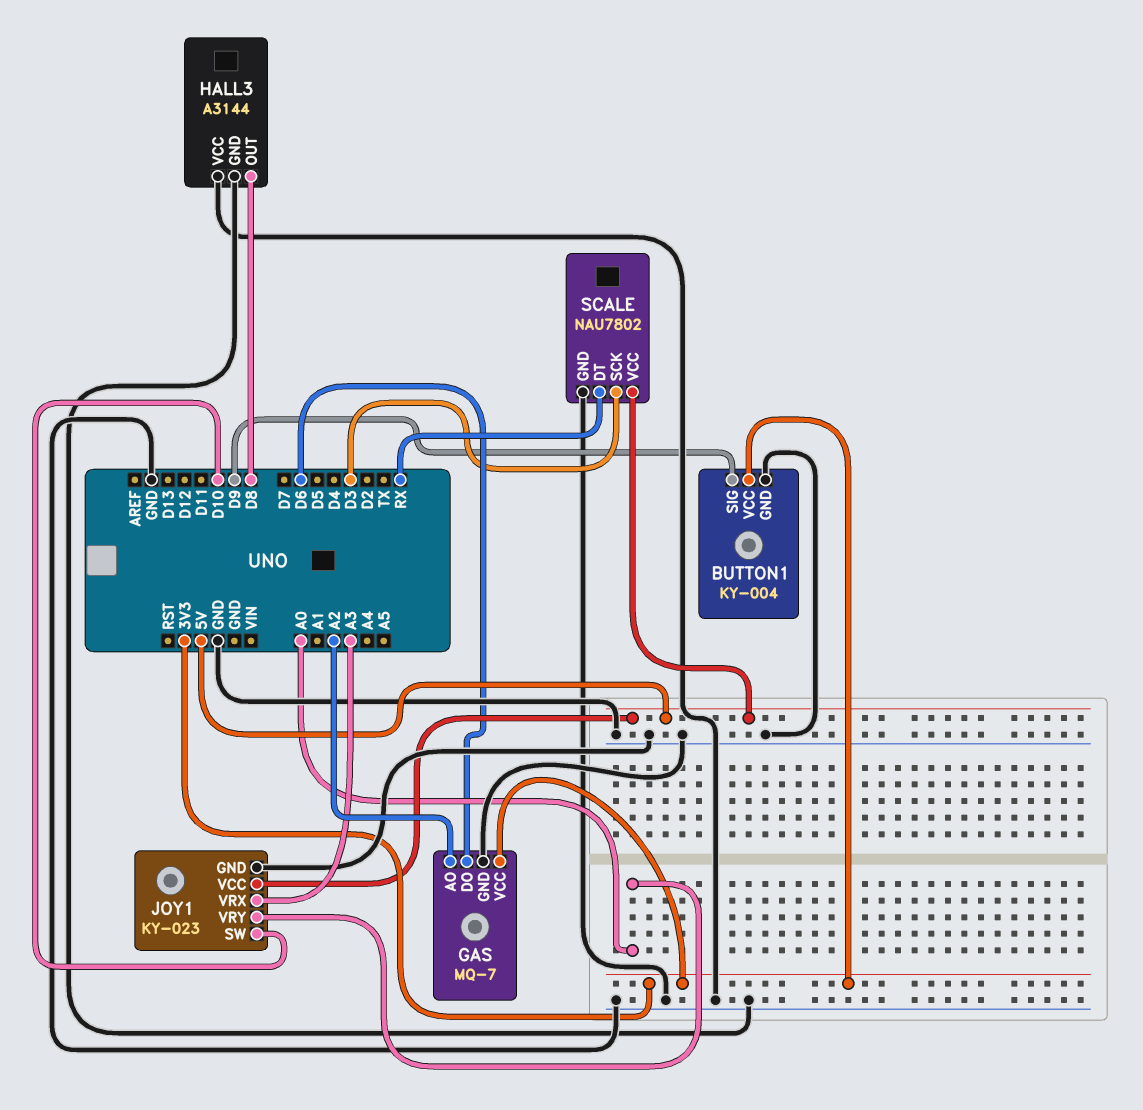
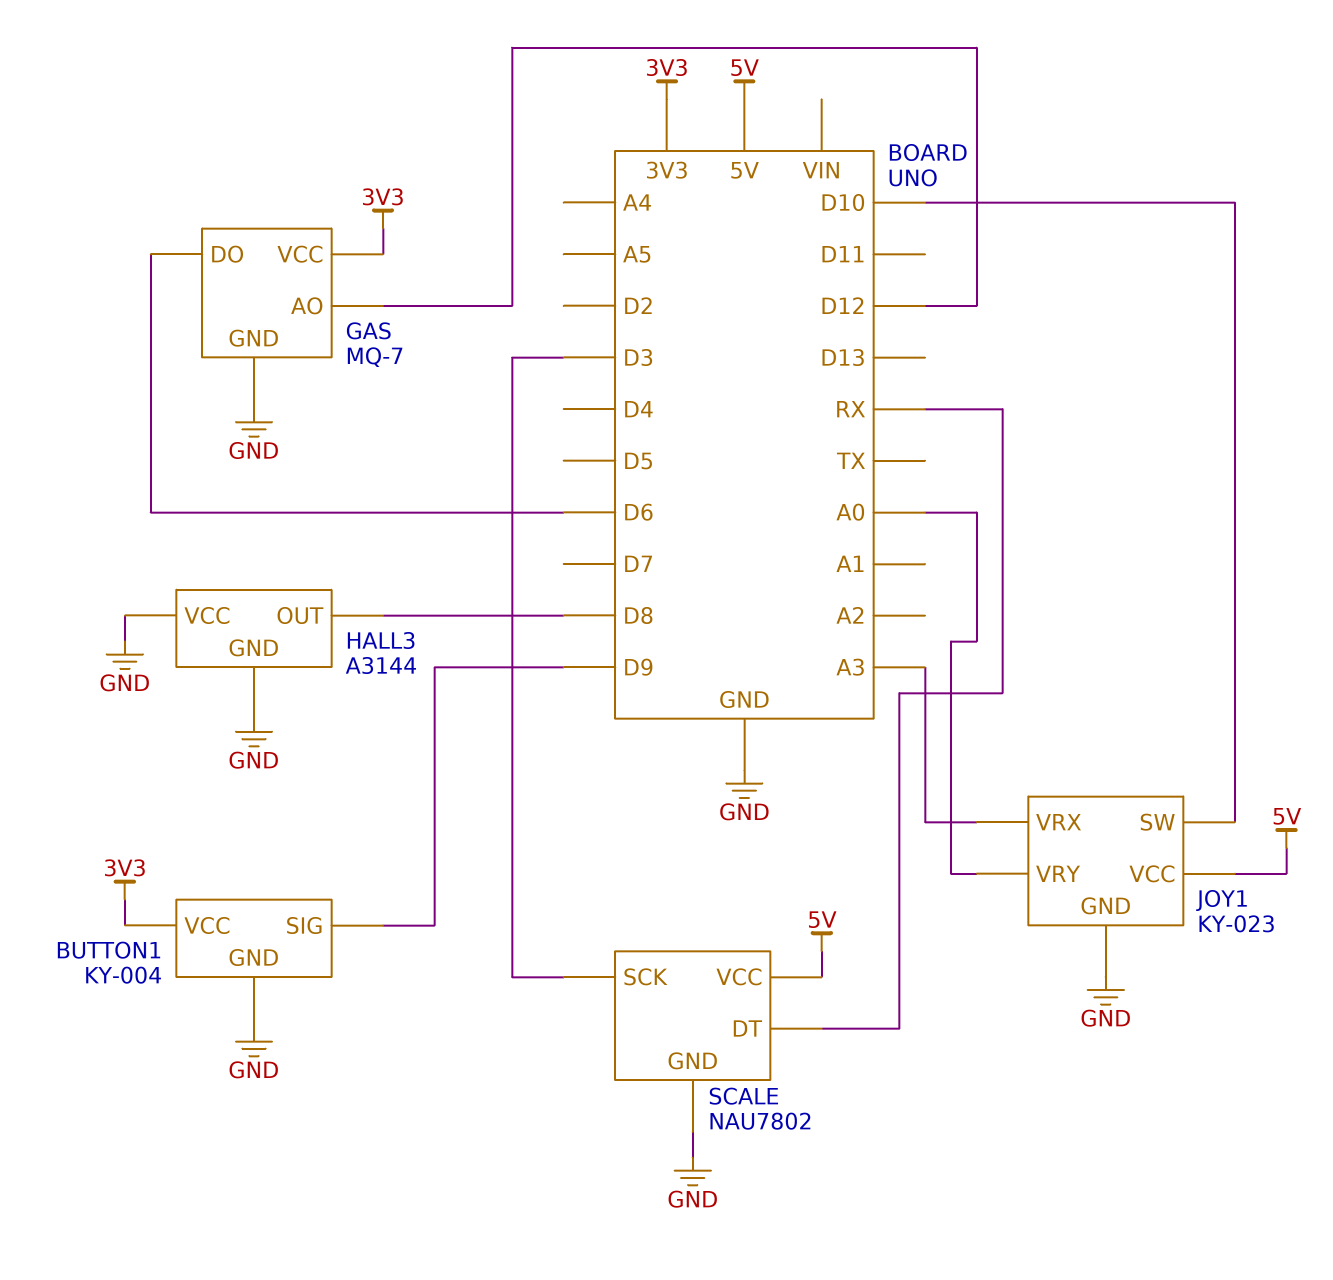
GAS pin AO: A2 -> D12

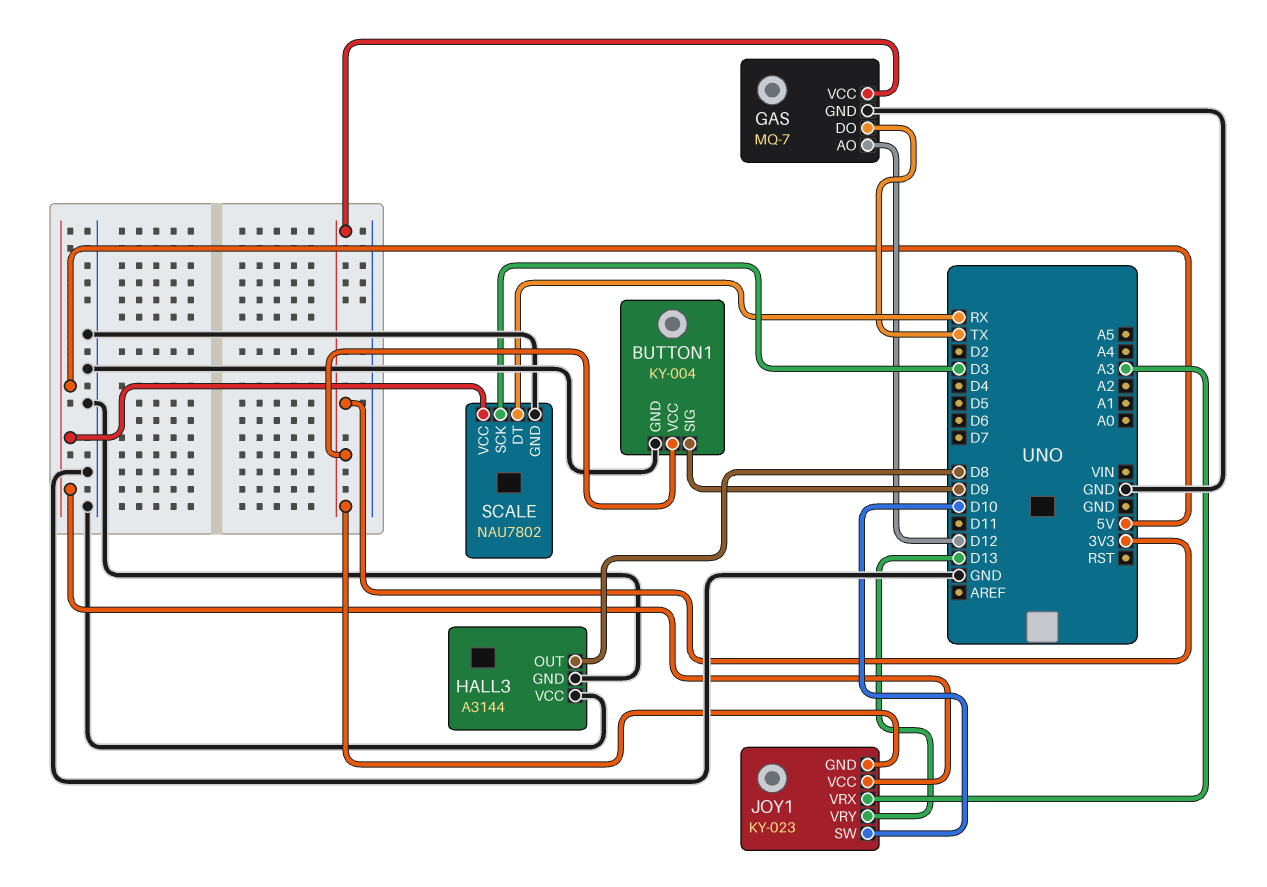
GAS pin DO: D6 -> TX
JOY1 pin GND: GND -> 3V3
JOY1 pin VRY: A0 -> D13

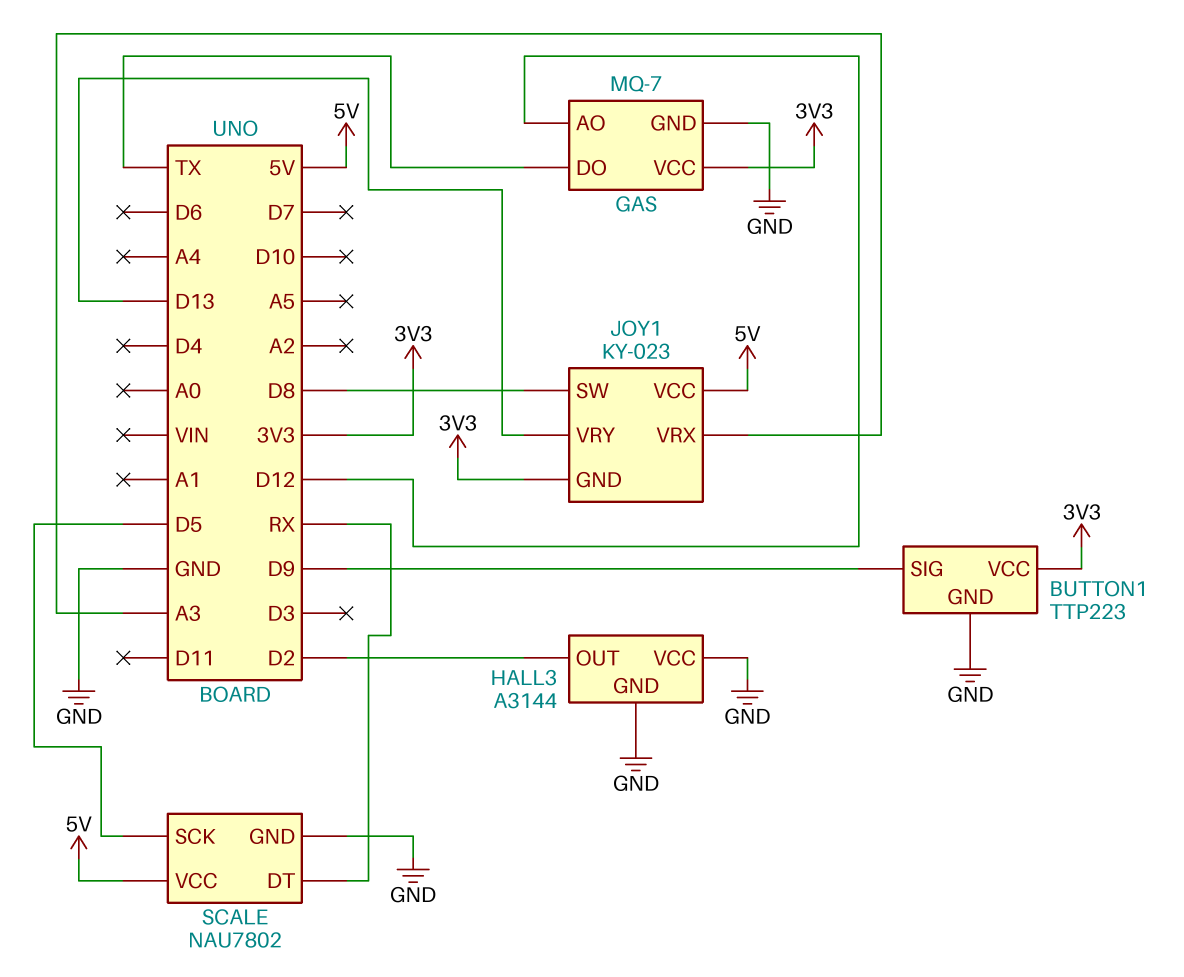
BUTTON1: KY-004 -> TTP223
HALL3 pin OUT: D8 -> D2
JOY1 pin SW: D10 -> D8
SCALE pin SCK: D3 -> D5

